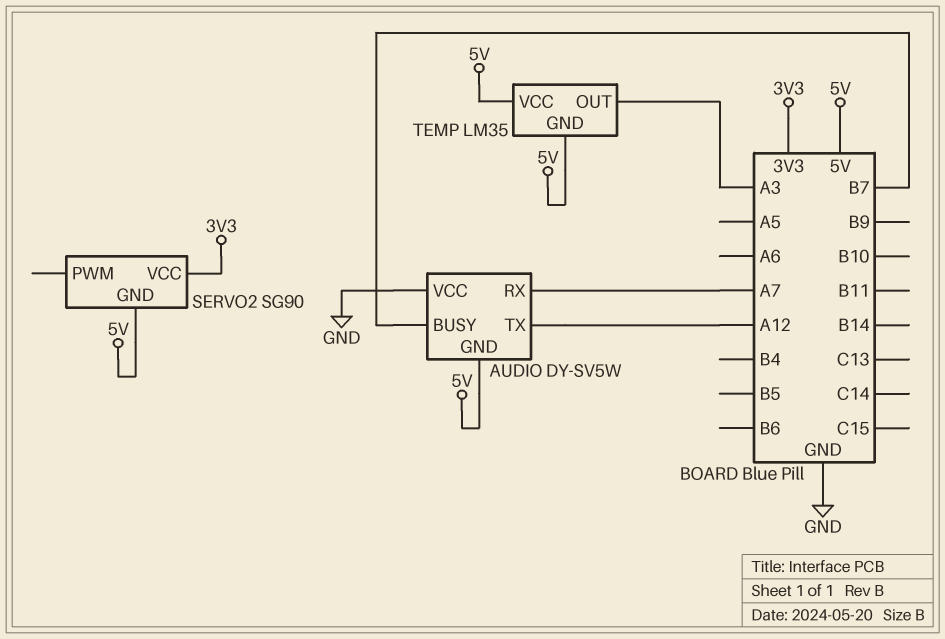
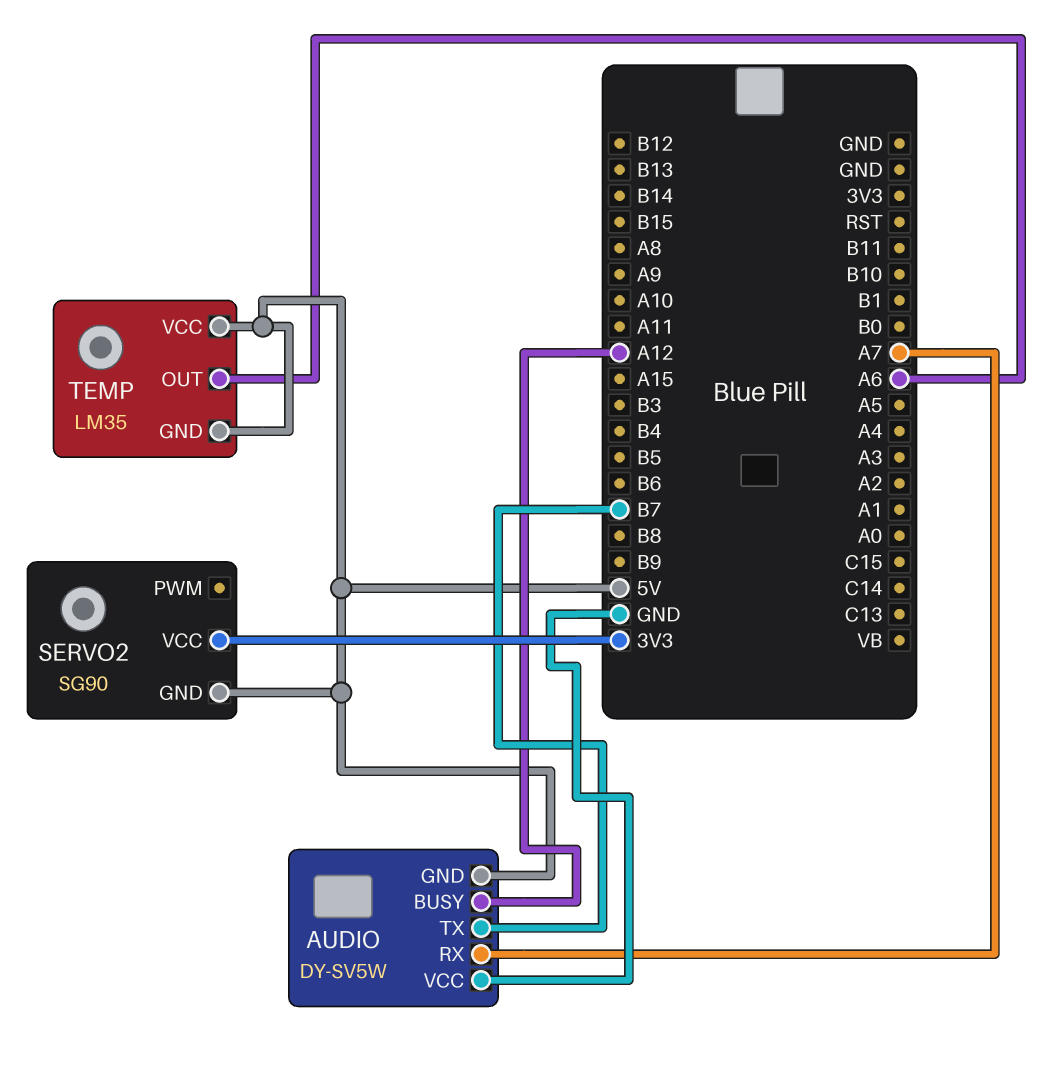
AUDIO pin BUSY: B7 -> A12
AUDIO pin TX: A12 -> B7
TEMP pin OUT: A3 -> A6

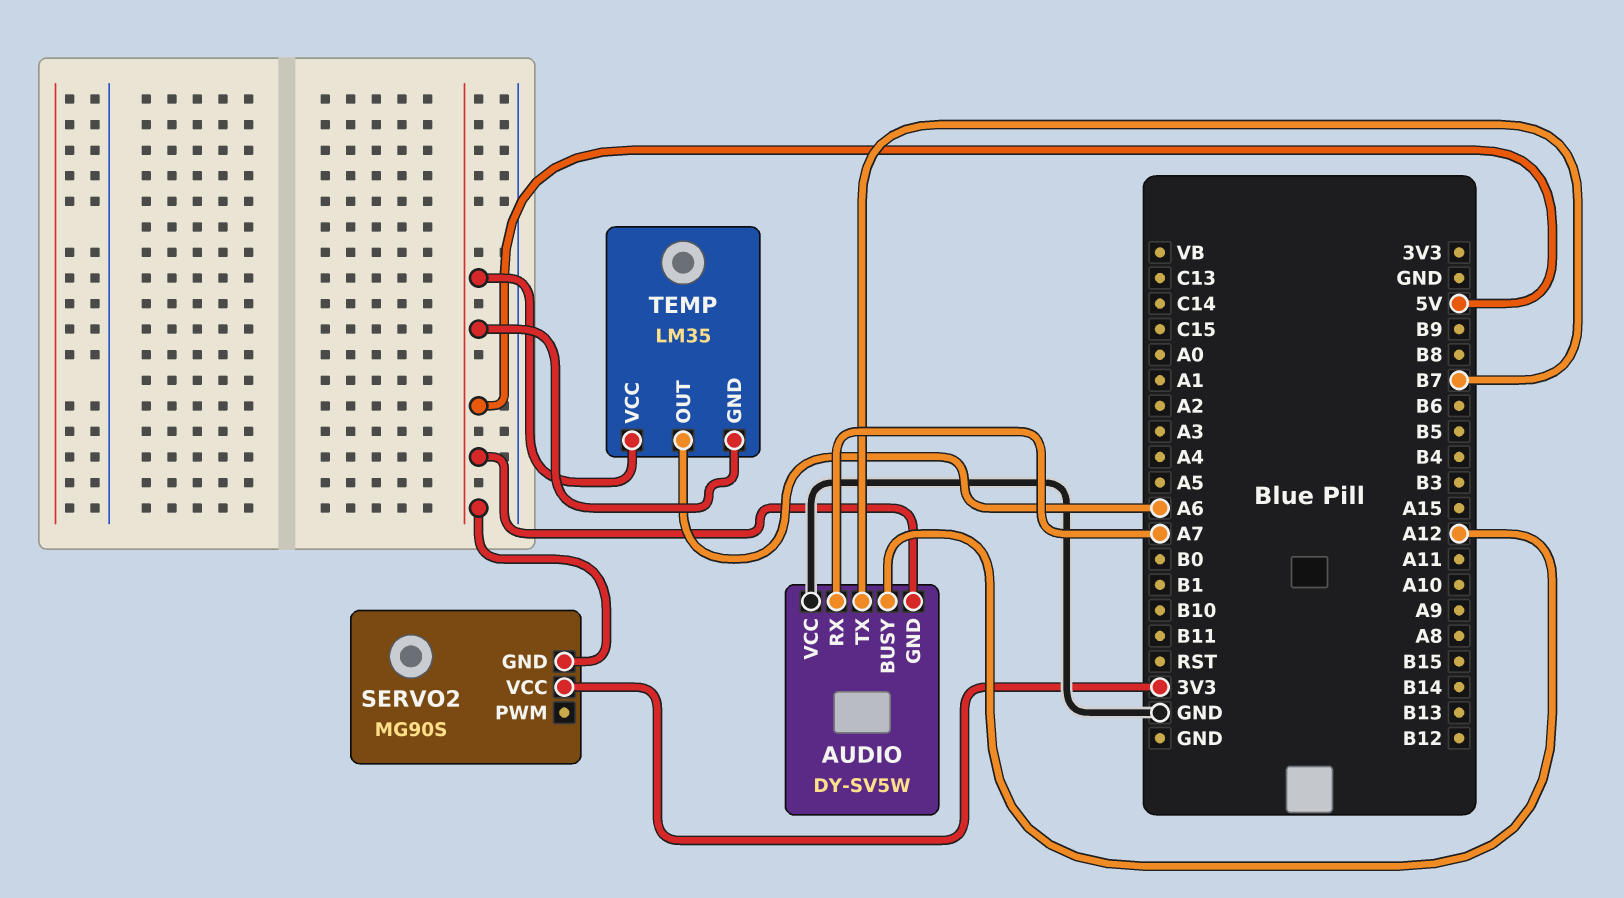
SERVO2: SG90 -> MG90S

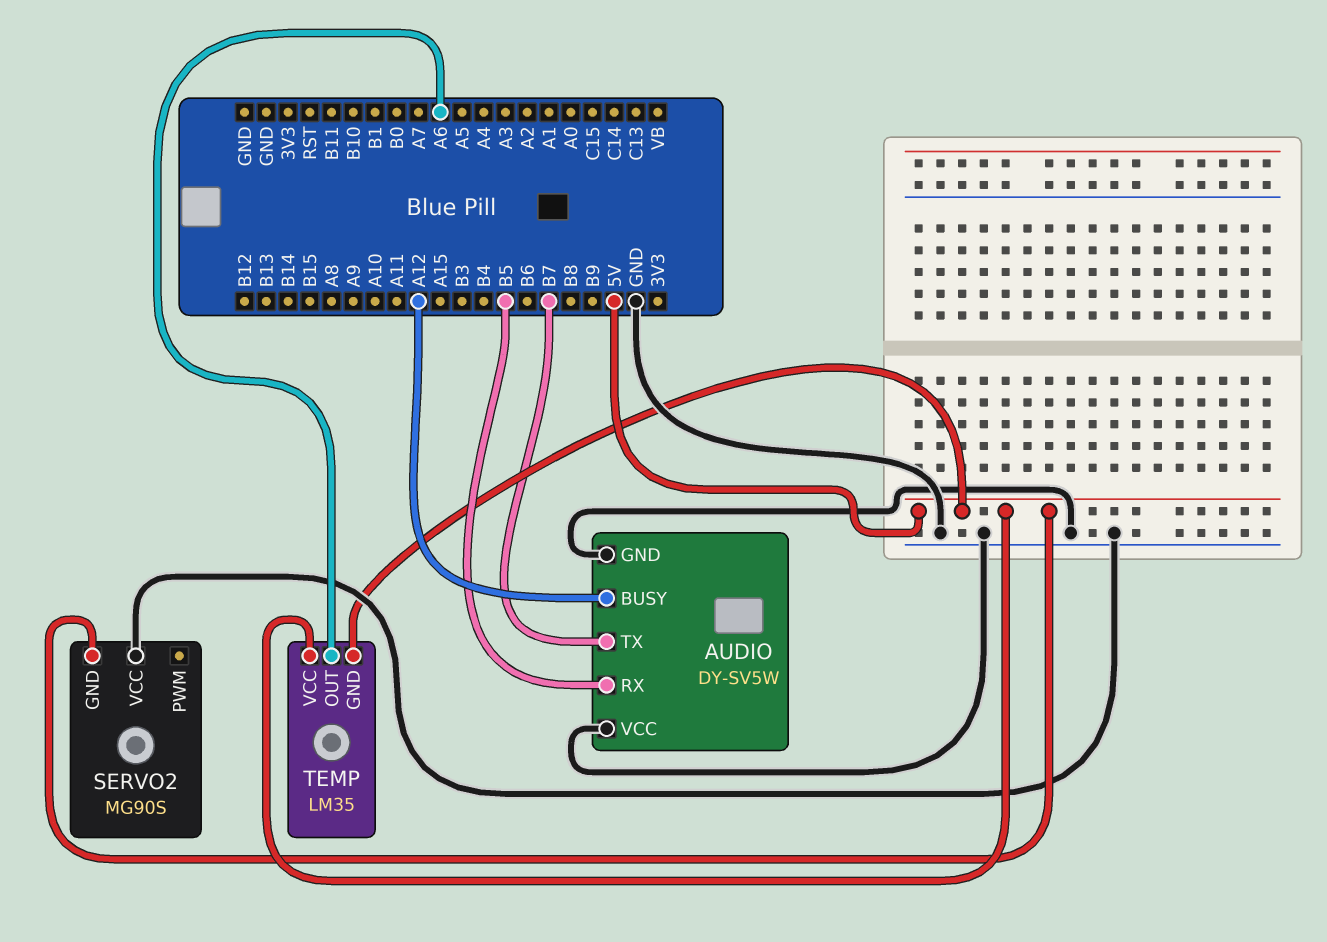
AUDIO pin GND: 5V -> GND
AUDIO pin RX: A7 -> B5
SERVO2 pin VCC: 3V3 -> GND

